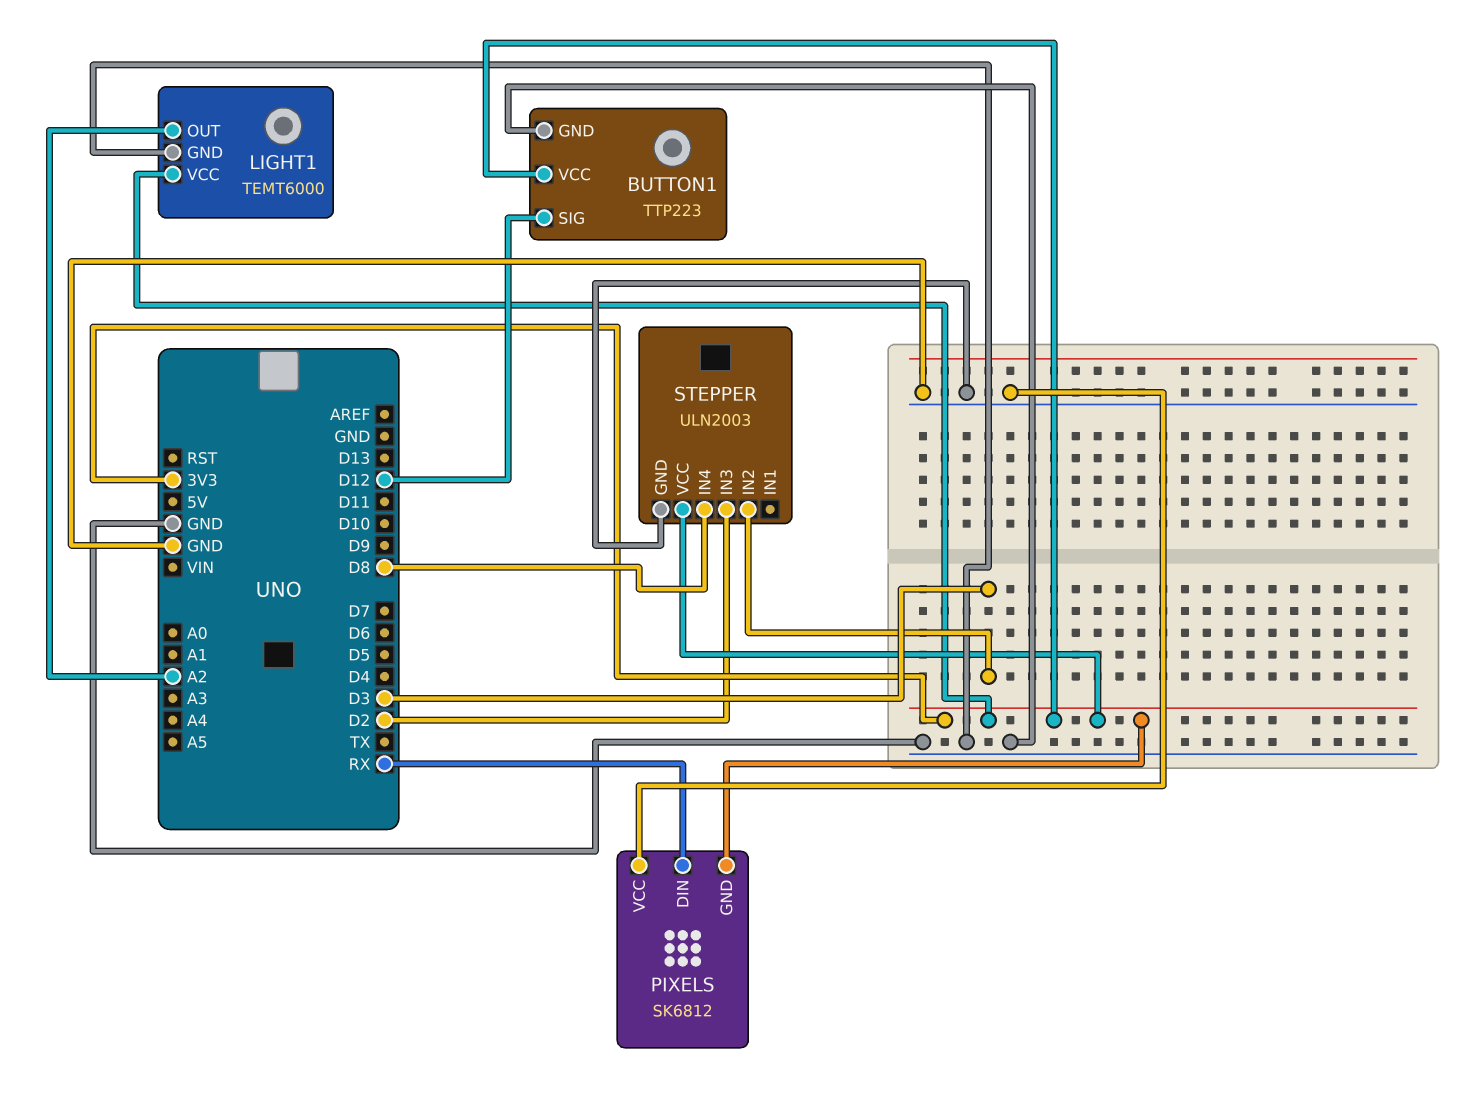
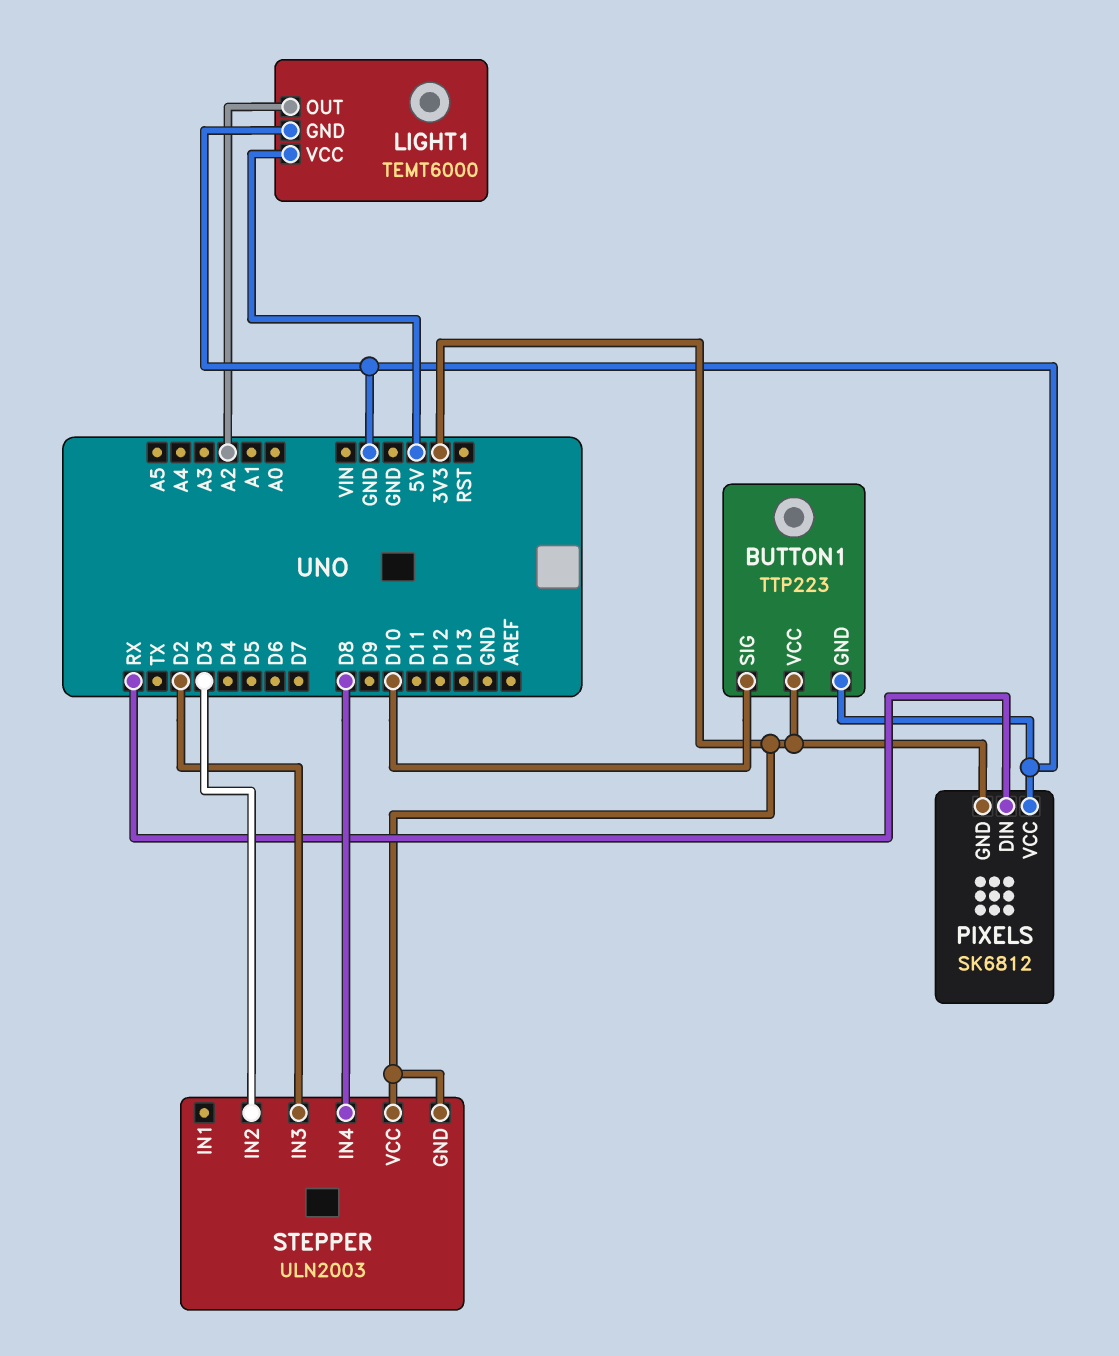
BUTTON1 pin SIG: D12 -> D10
LIGHT1 pin VCC: 3V3 -> 5V
STEPPER pin GND: GND -> 3V3

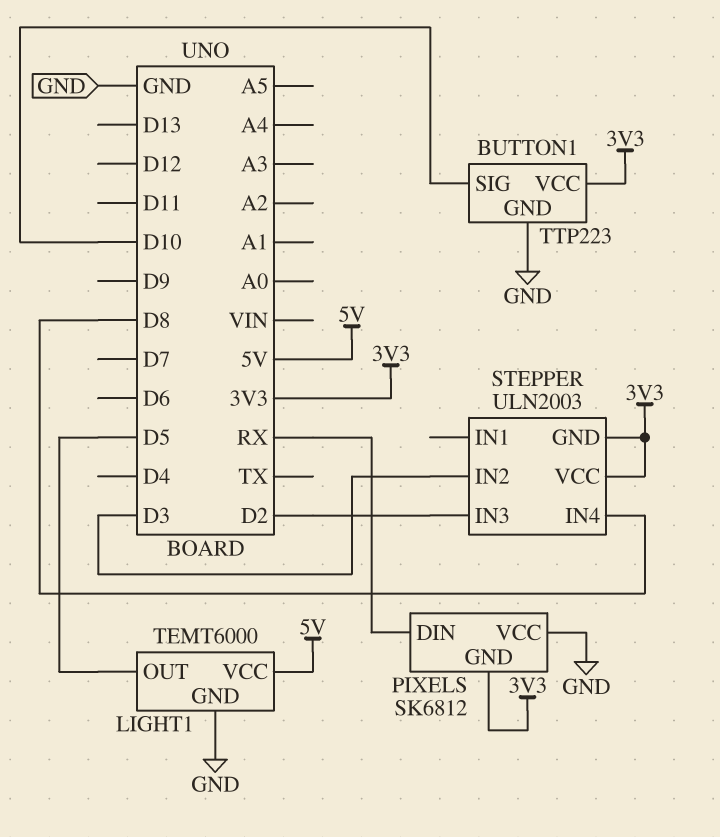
LIGHT1 pin OUT: A2 -> D5

